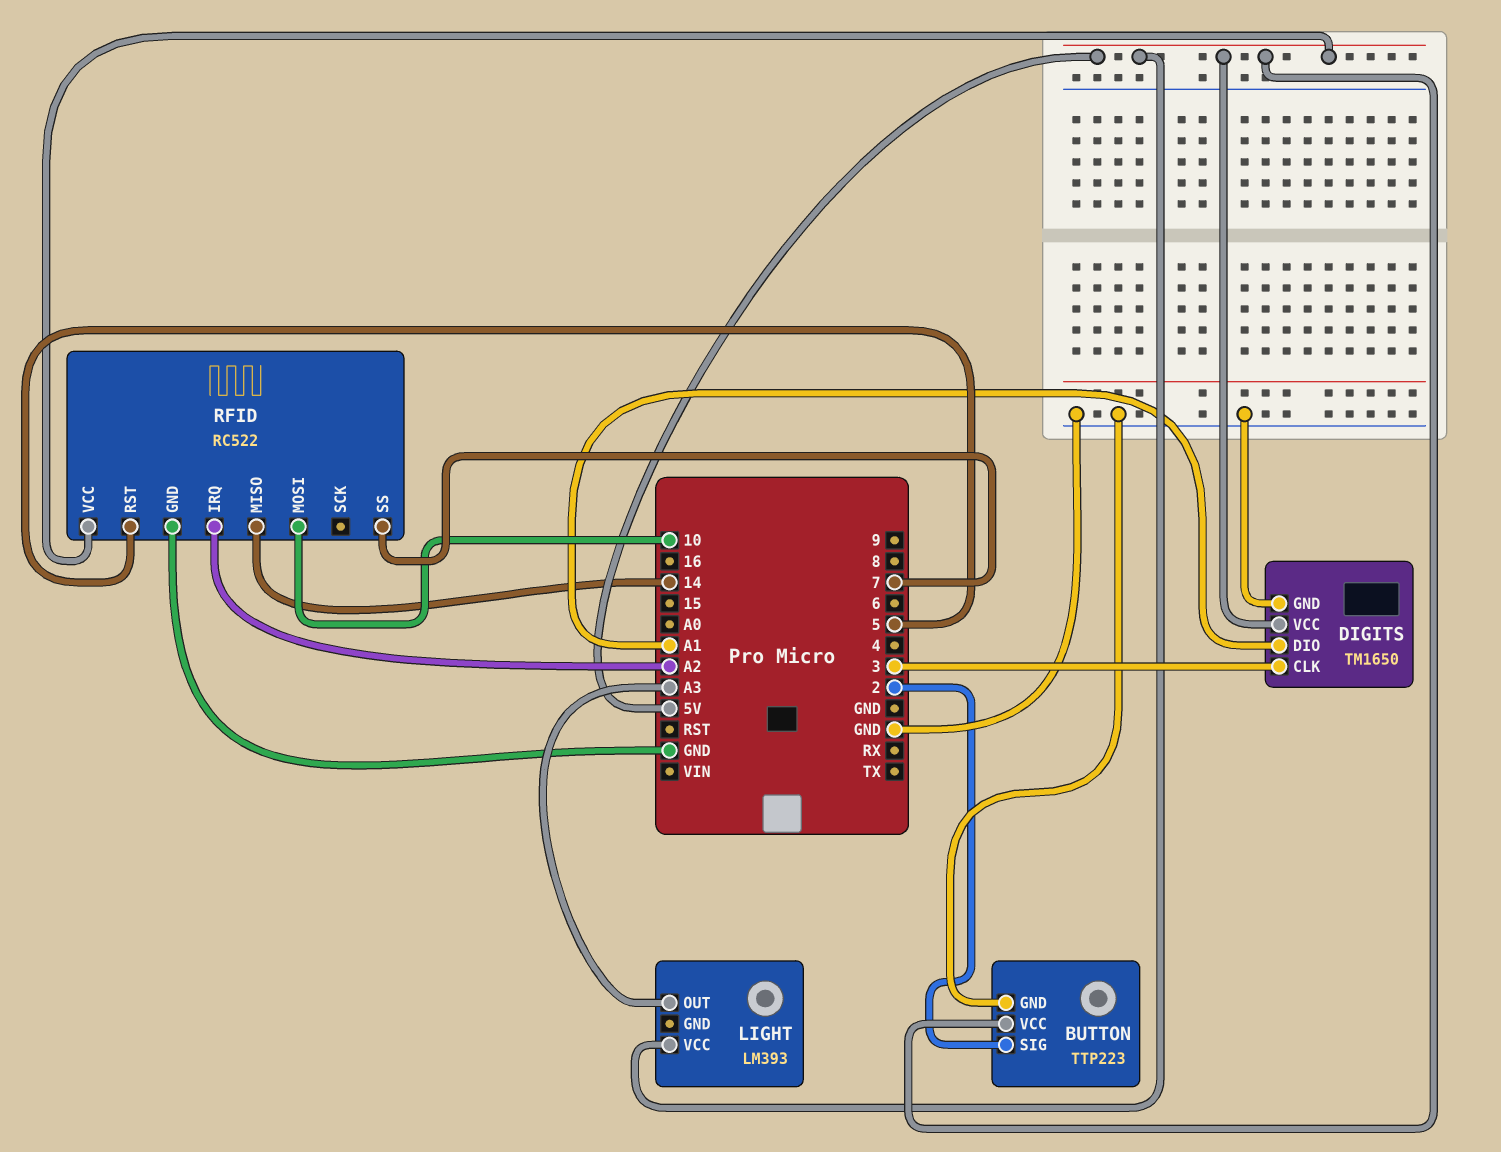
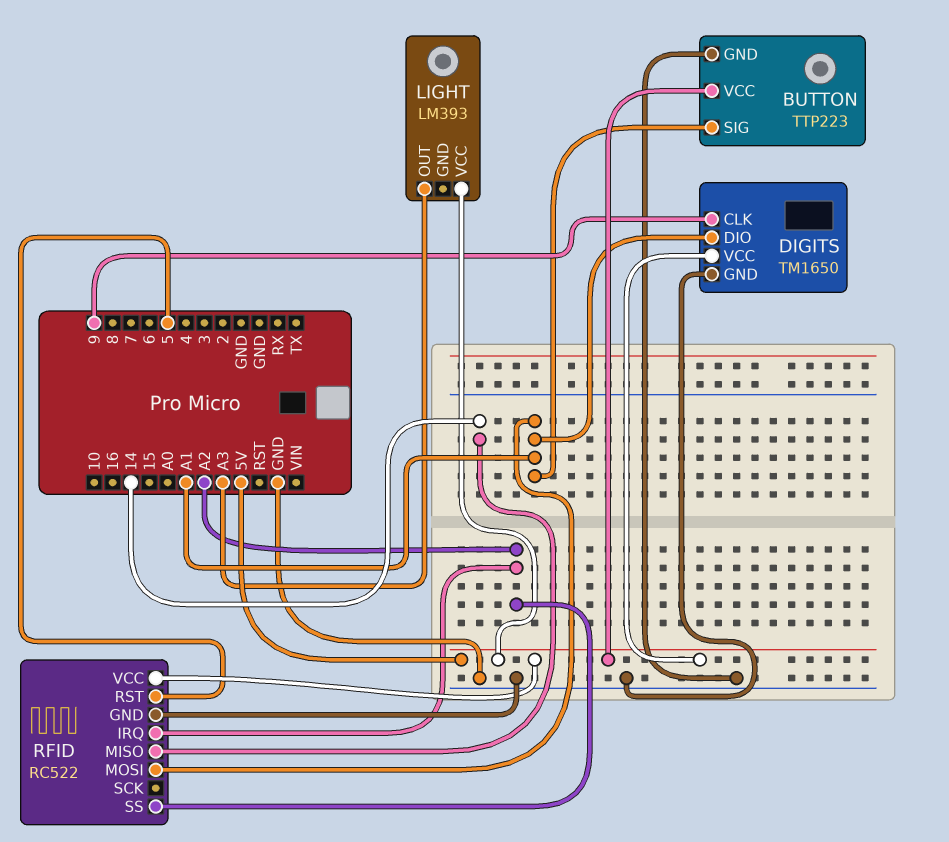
BUTTON pin SIG: 2 -> A1
DIGITS pin CLK: 3 -> 9
RFID pin MOSI: 10 -> A1
RFID pin SS: 7 -> A2

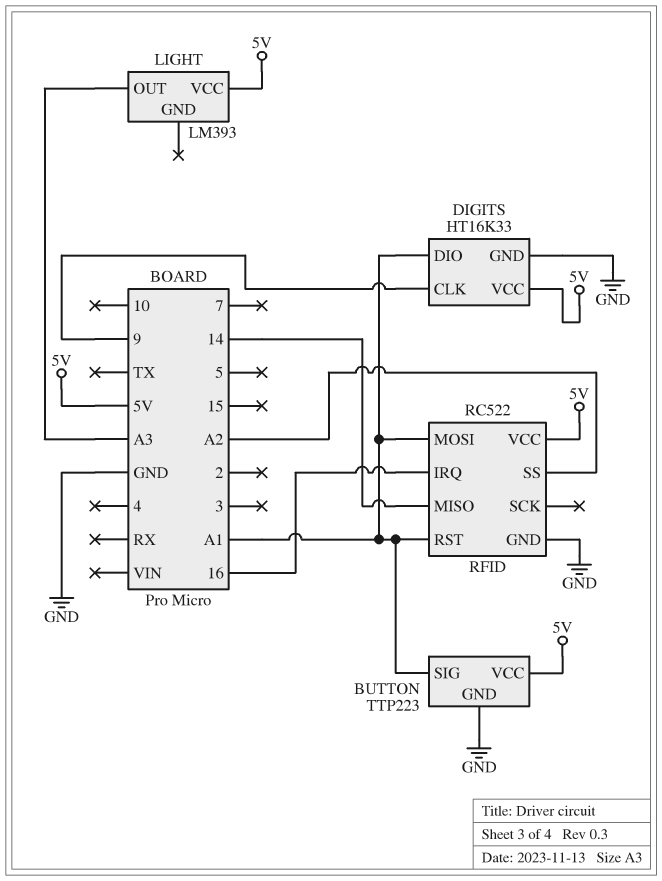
DIGITS: TM1650 -> HT16K33
RFID pin IRQ: A2 -> 16
RFID pin RST: 5 -> A1

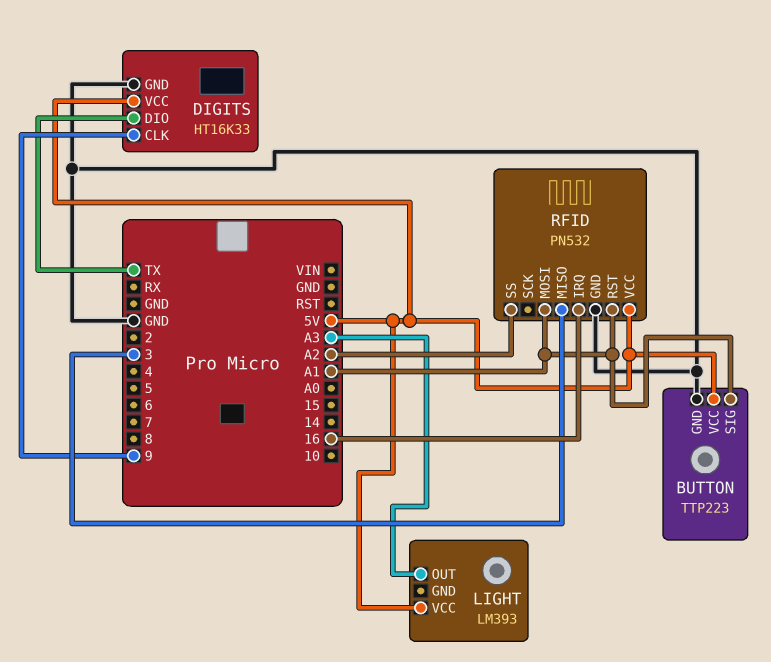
DIGITS pin DIO: A1 -> TX
RFID: RC522 -> PN532
RFID pin MISO: 14 -> 3

